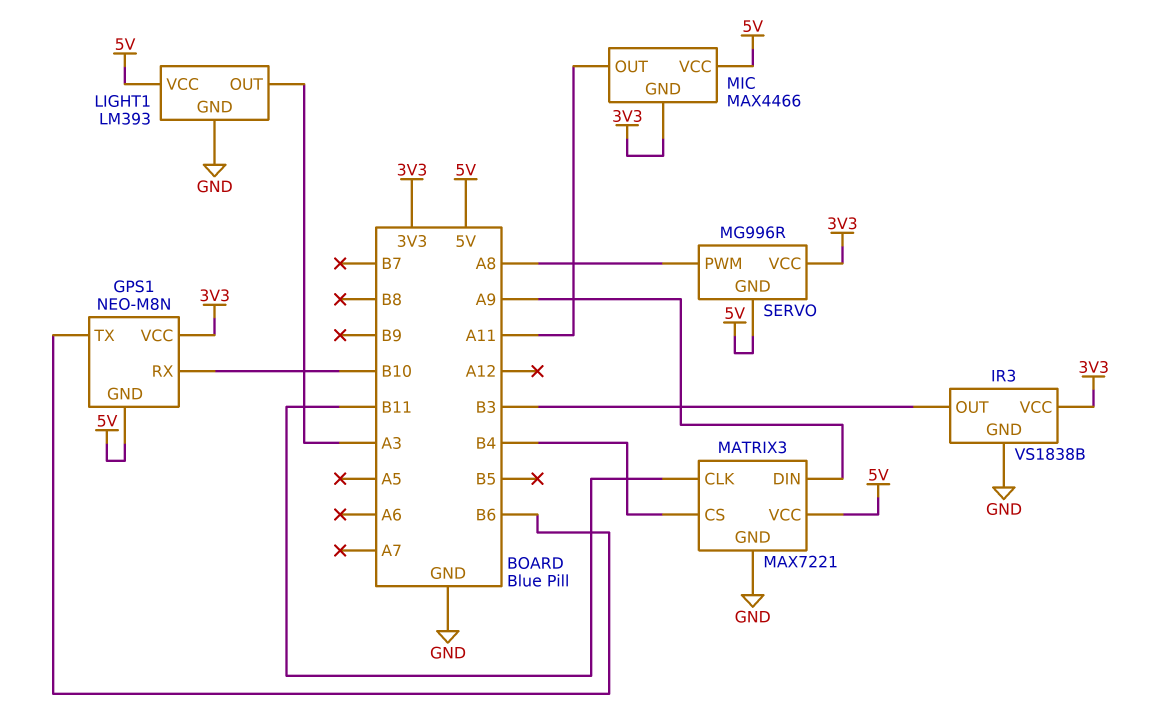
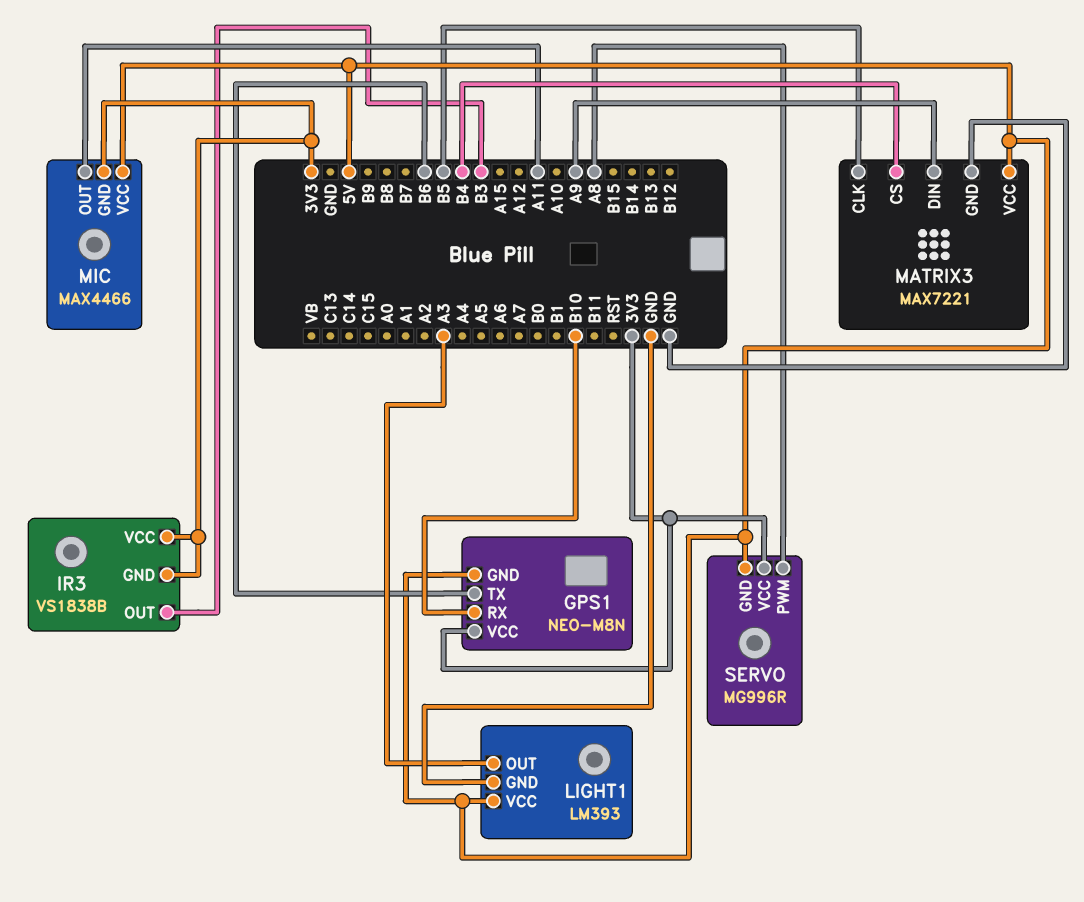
IR3 pin GND: GND -> 3V3
MATRIX3 pin CLK: B11 -> B5

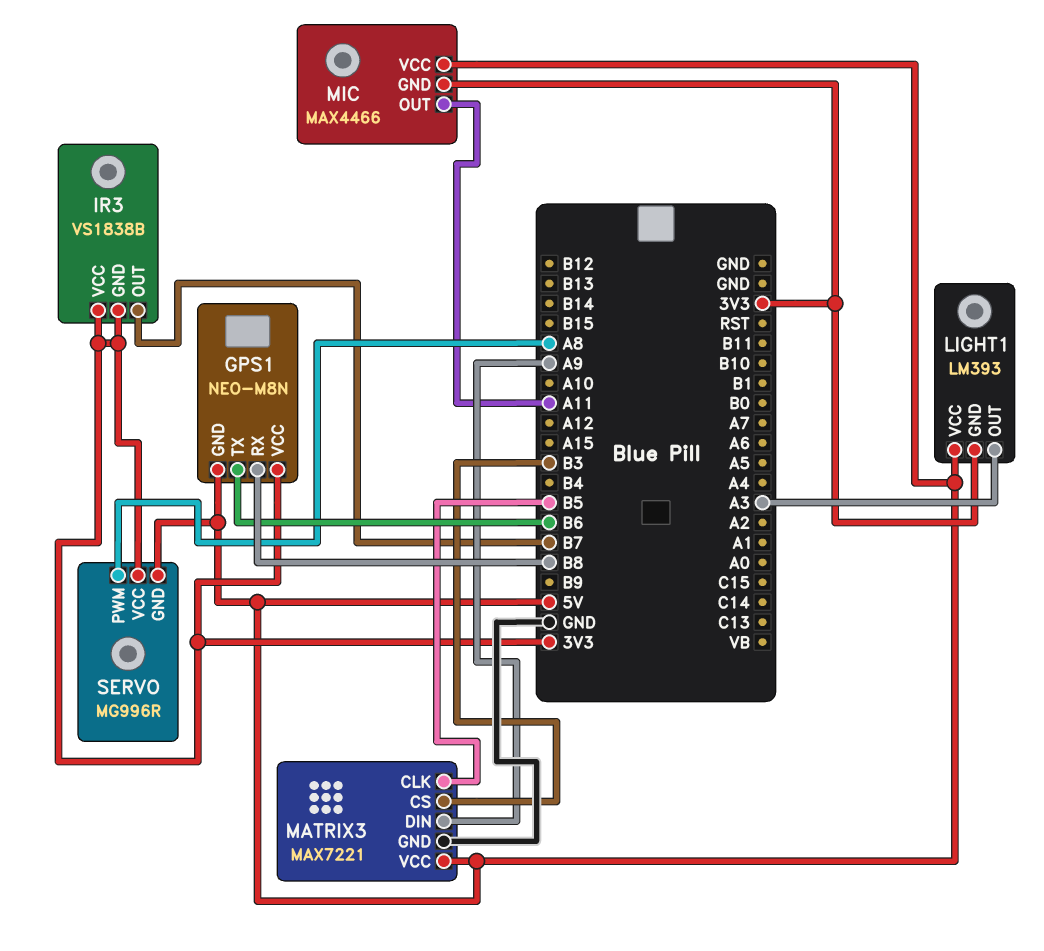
GPS1 pin RX: B10 -> B8
IR3 pin OUT: B3 -> B7
LIGHT1 pin GND: GND -> 3V3
MATRIX3 pin CS: B4 -> B3

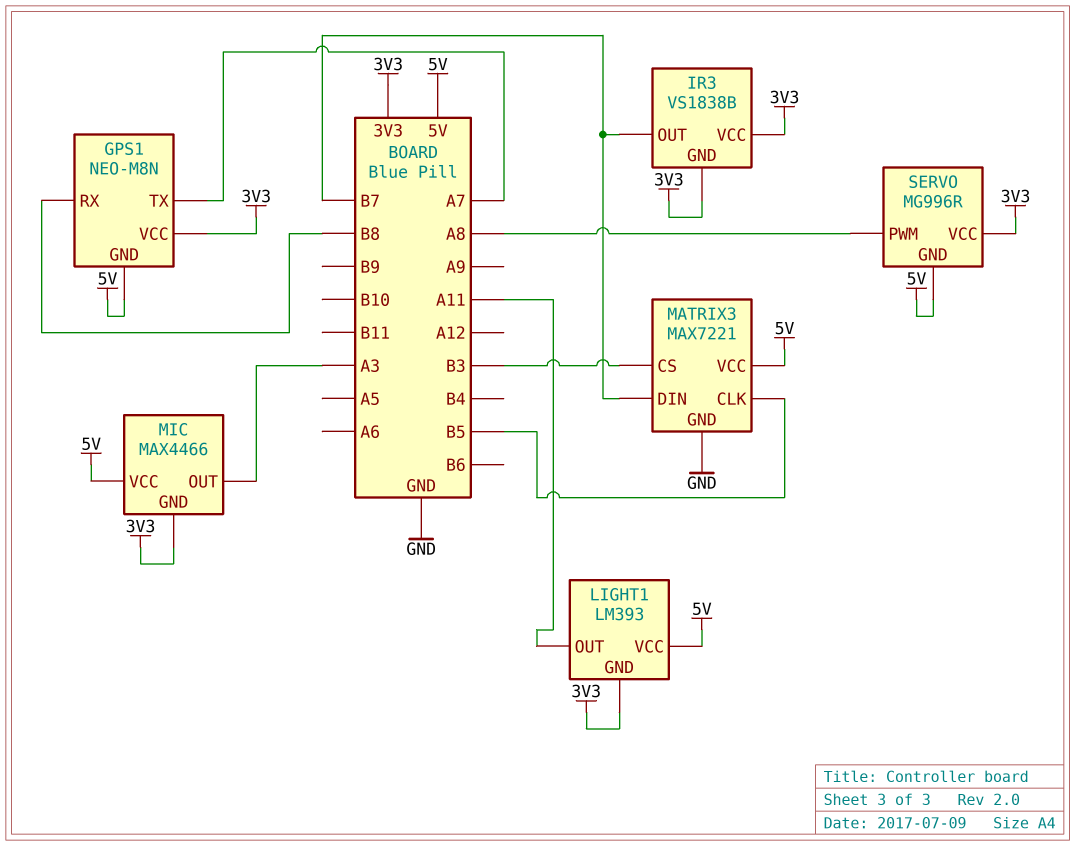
GPS1 pin TX: B6 -> A7
LIGHT1 pin OUT: A3 -> A11
MATRIX3 pin DIN: A9 -> B7
MIC pin OUT: A11 -> A3

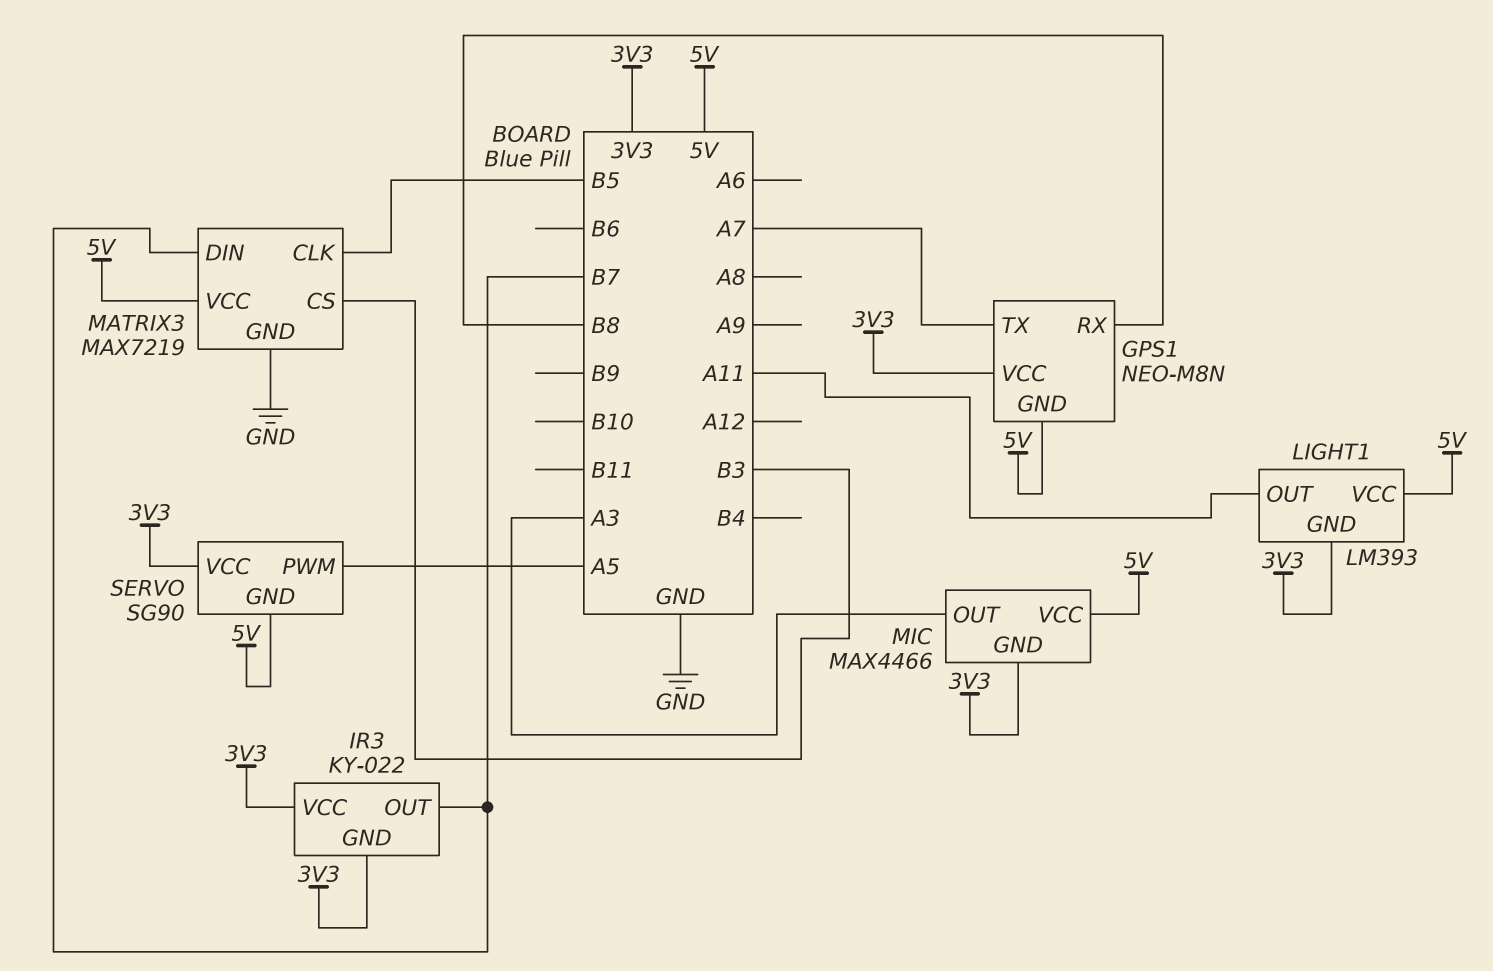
IR3: VS1838B -> KY-022
MATRIX3: MAX7221 -> MAX7219
SERVO: MG996R -> SG90
SERVO pin PWM: A8 -> A5

